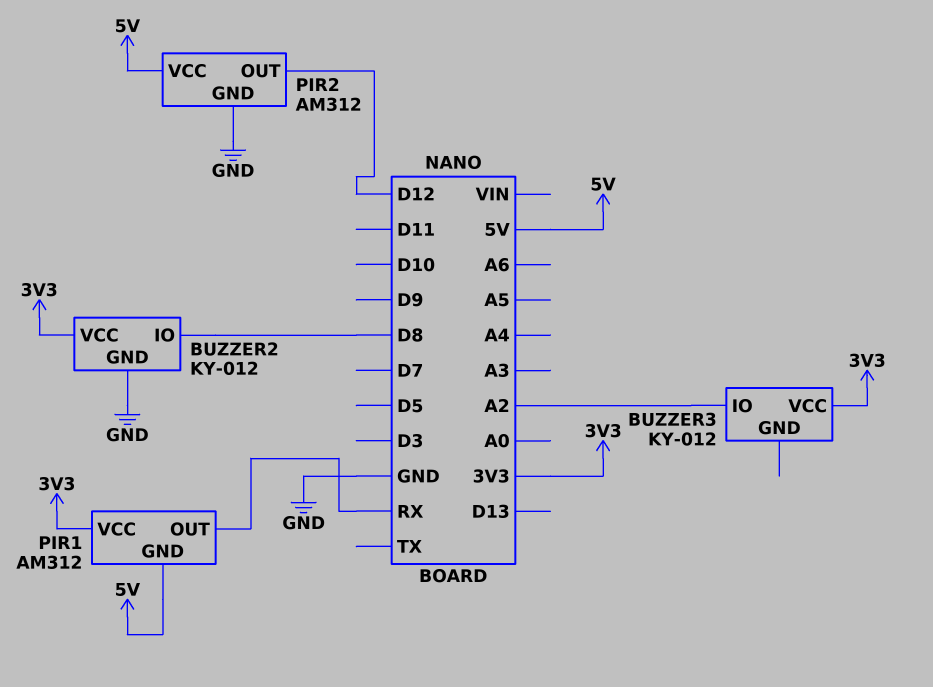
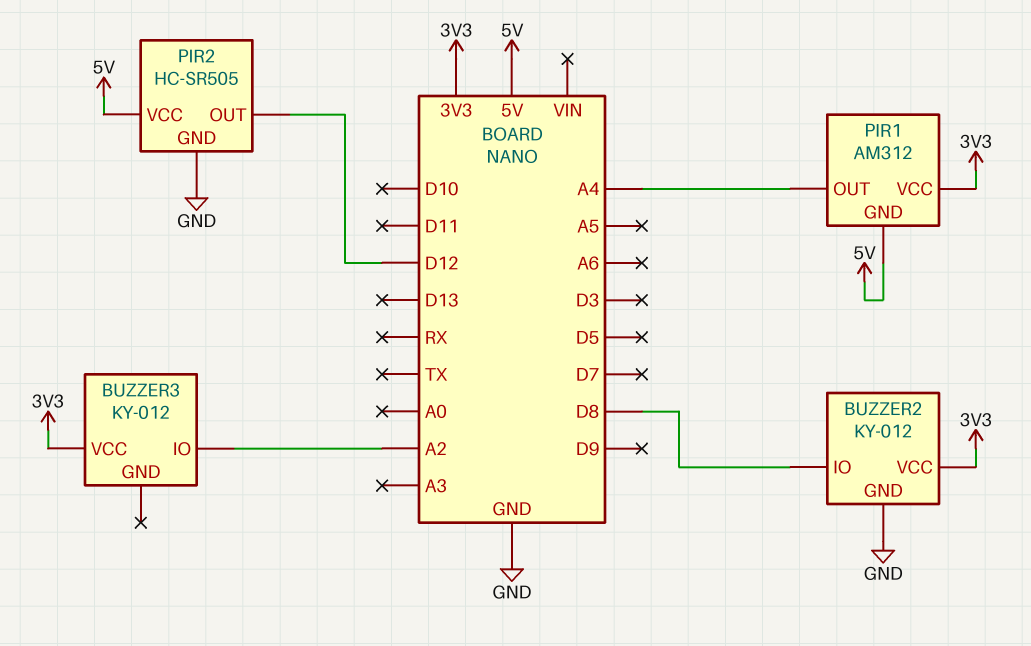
PIR1 pin OUT: RX -> A4
PIR2: AM312 -> HC-SR505

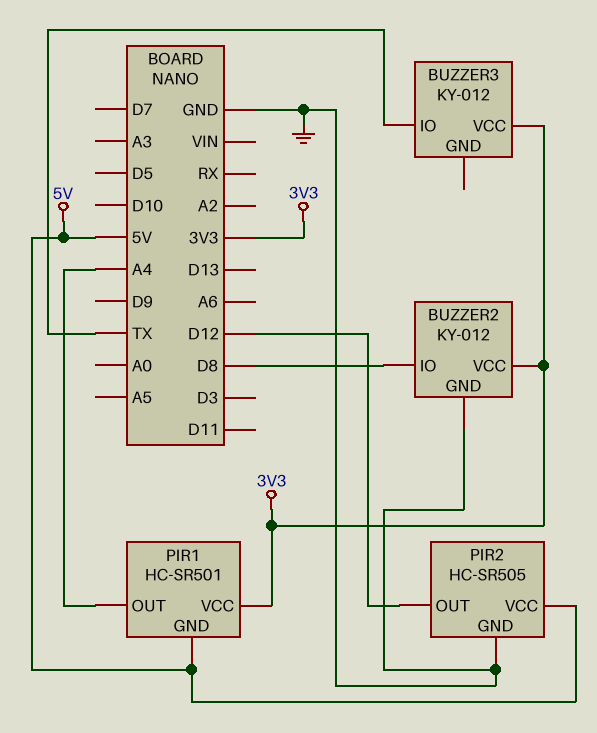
BUZZER3 pin IO: A2 -> TX
PIR1: AM312 -> HC-SR501

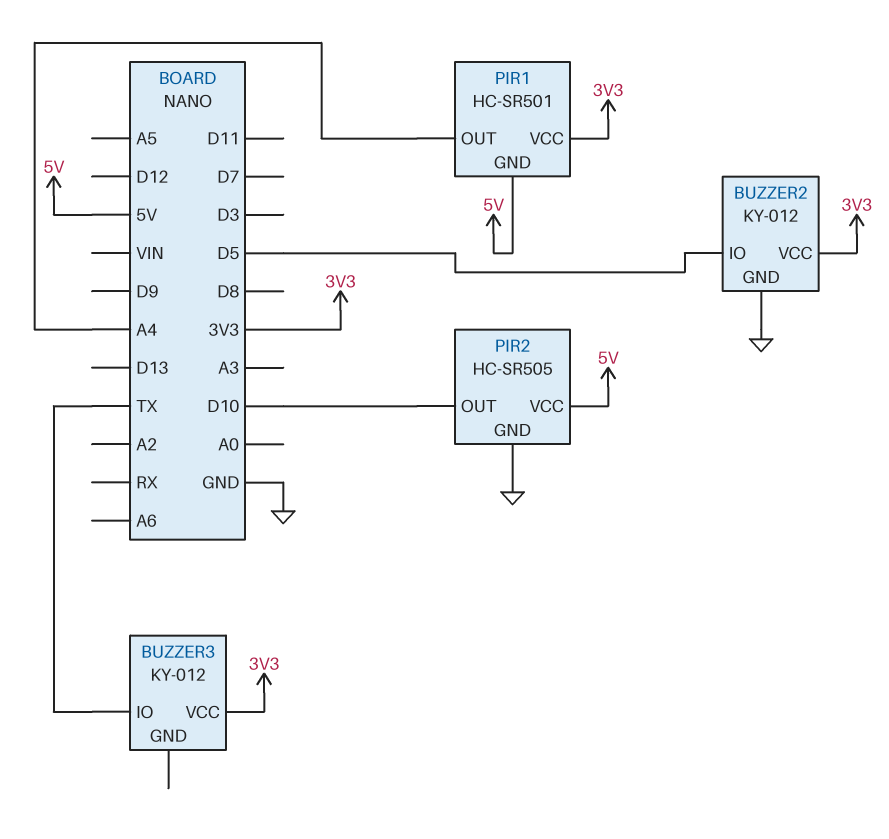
BUZZER2 pin IO: D8 -> D5
PIR2 pin OUT: D12 -> D10

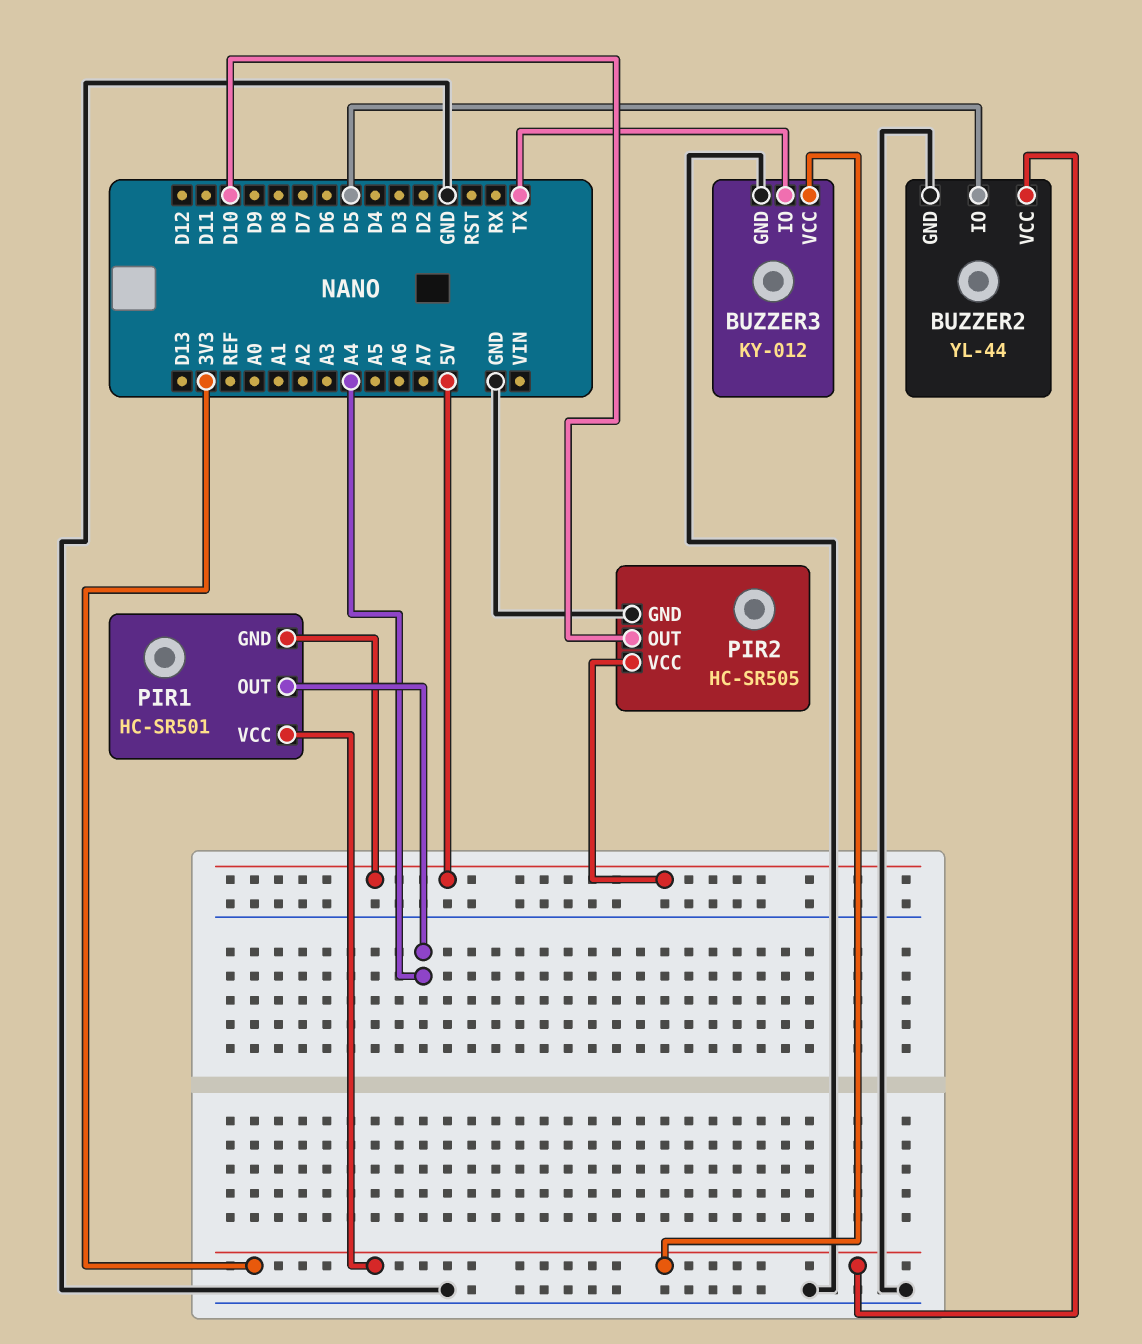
BUZZER2: KY-012 -> YL-44
BUZZER3 pin GND: none -> GND

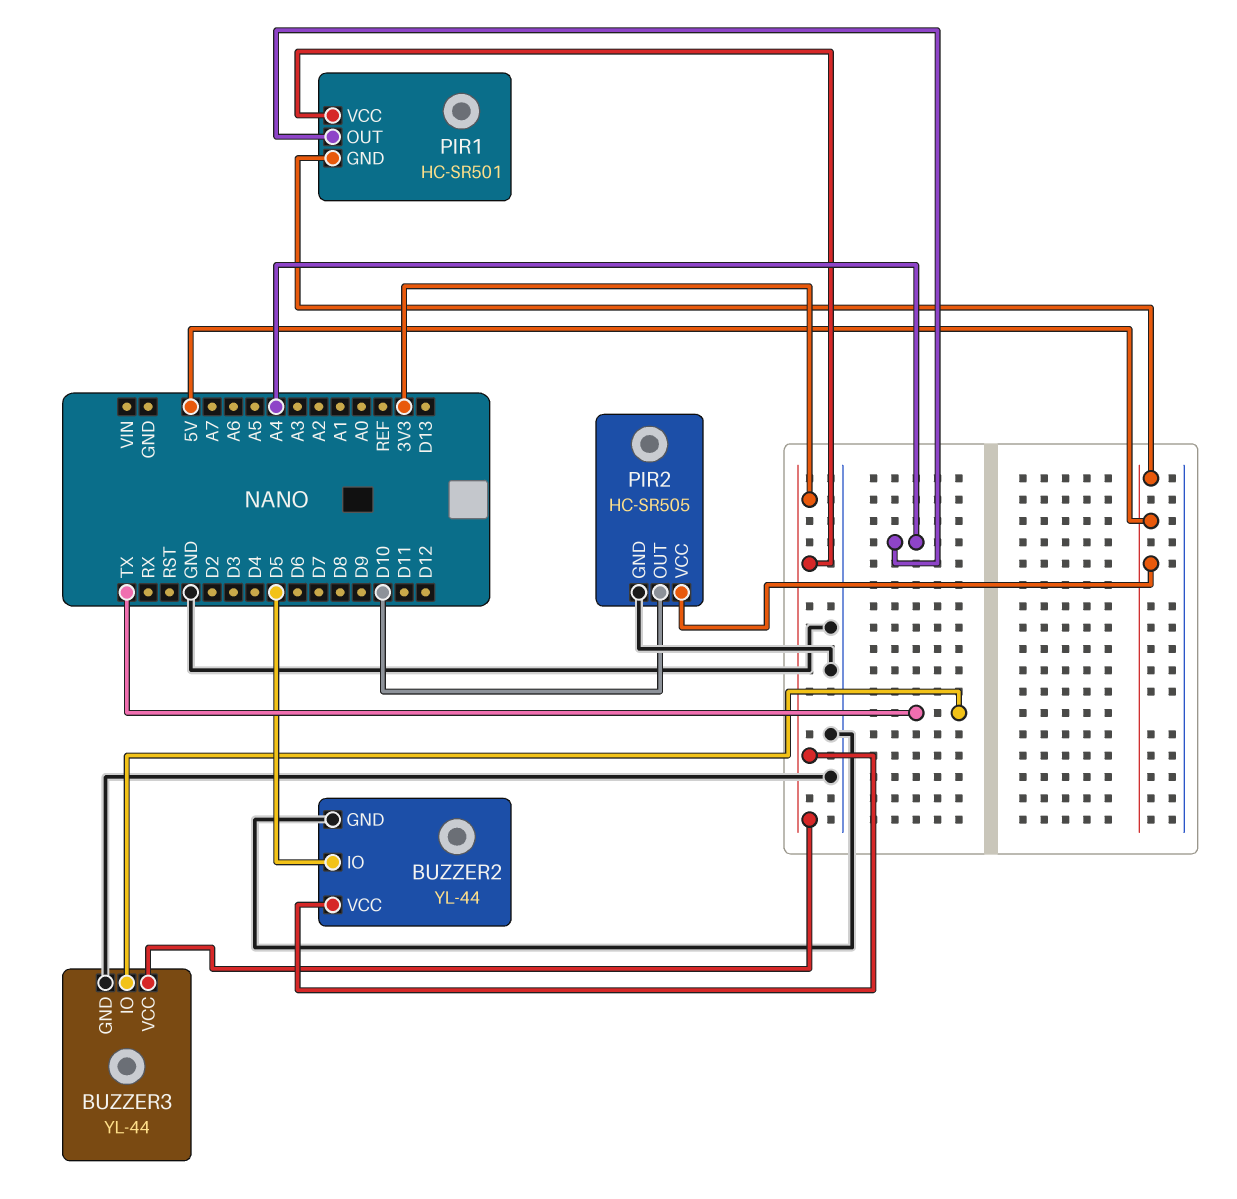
BUZZER3: KY-012 -> YL-44

